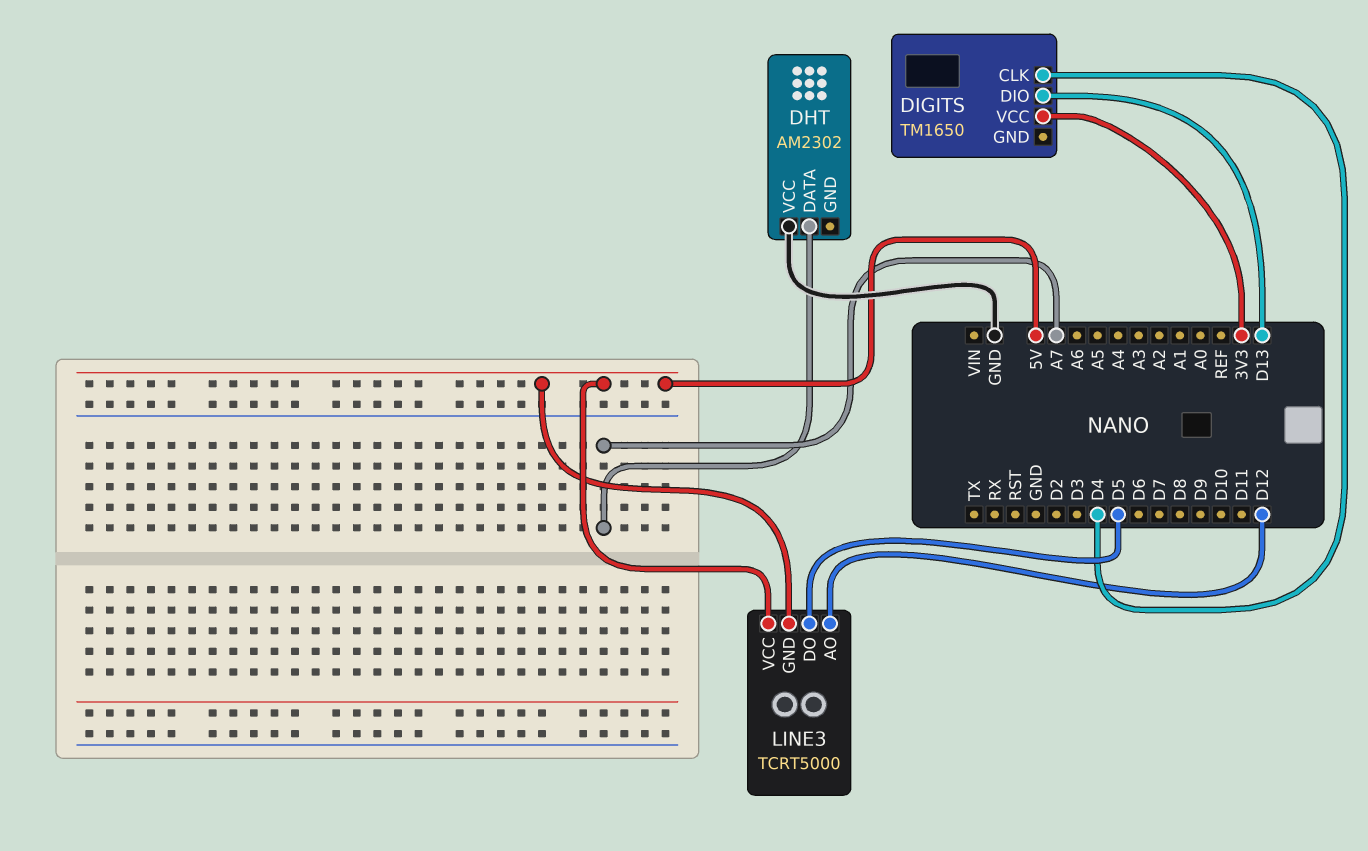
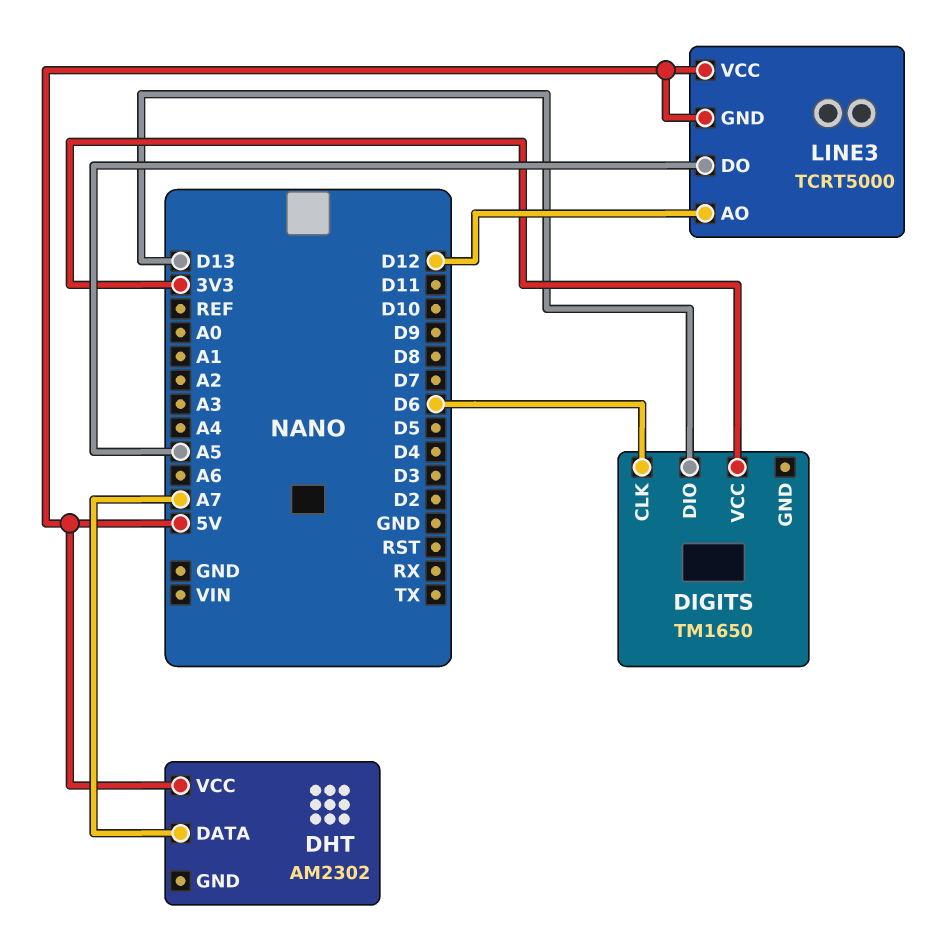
DHT pin VCC: GND -> 5V
DIGITS pin CLK: D4 -> D6
LINE3 pin DO: D5 -> A5

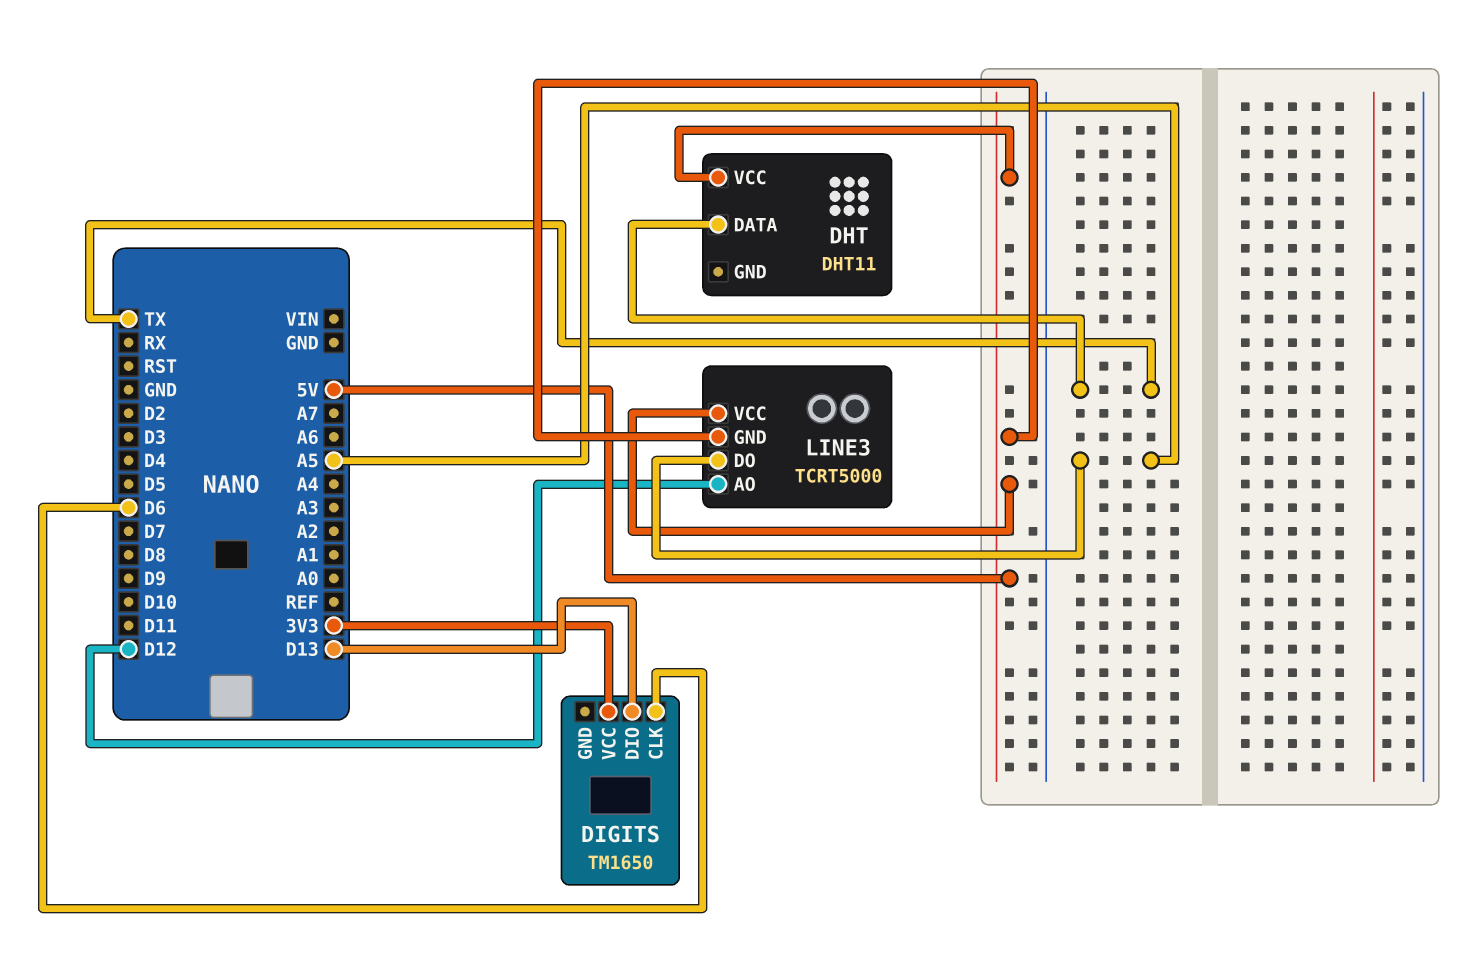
DHT: AM2302 -> DHT11
DHT pin DATA: A7 -> TX

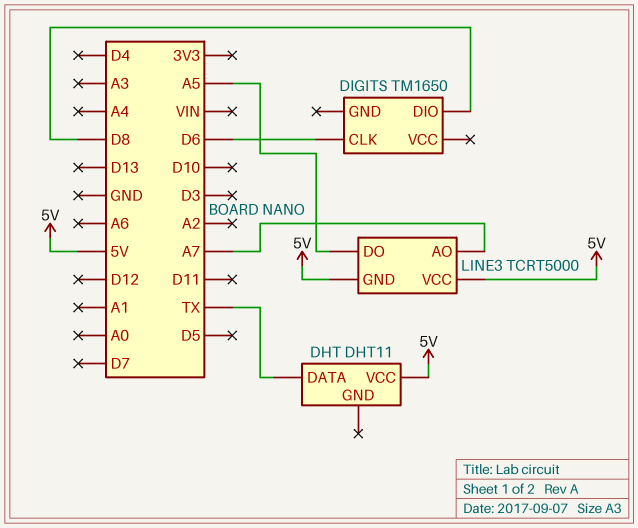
DIGITS pin DIO: D13 -> D8
DIGITS pin VCC: 3V3 -> none
LINE3 pin AO: D12 -> A7

